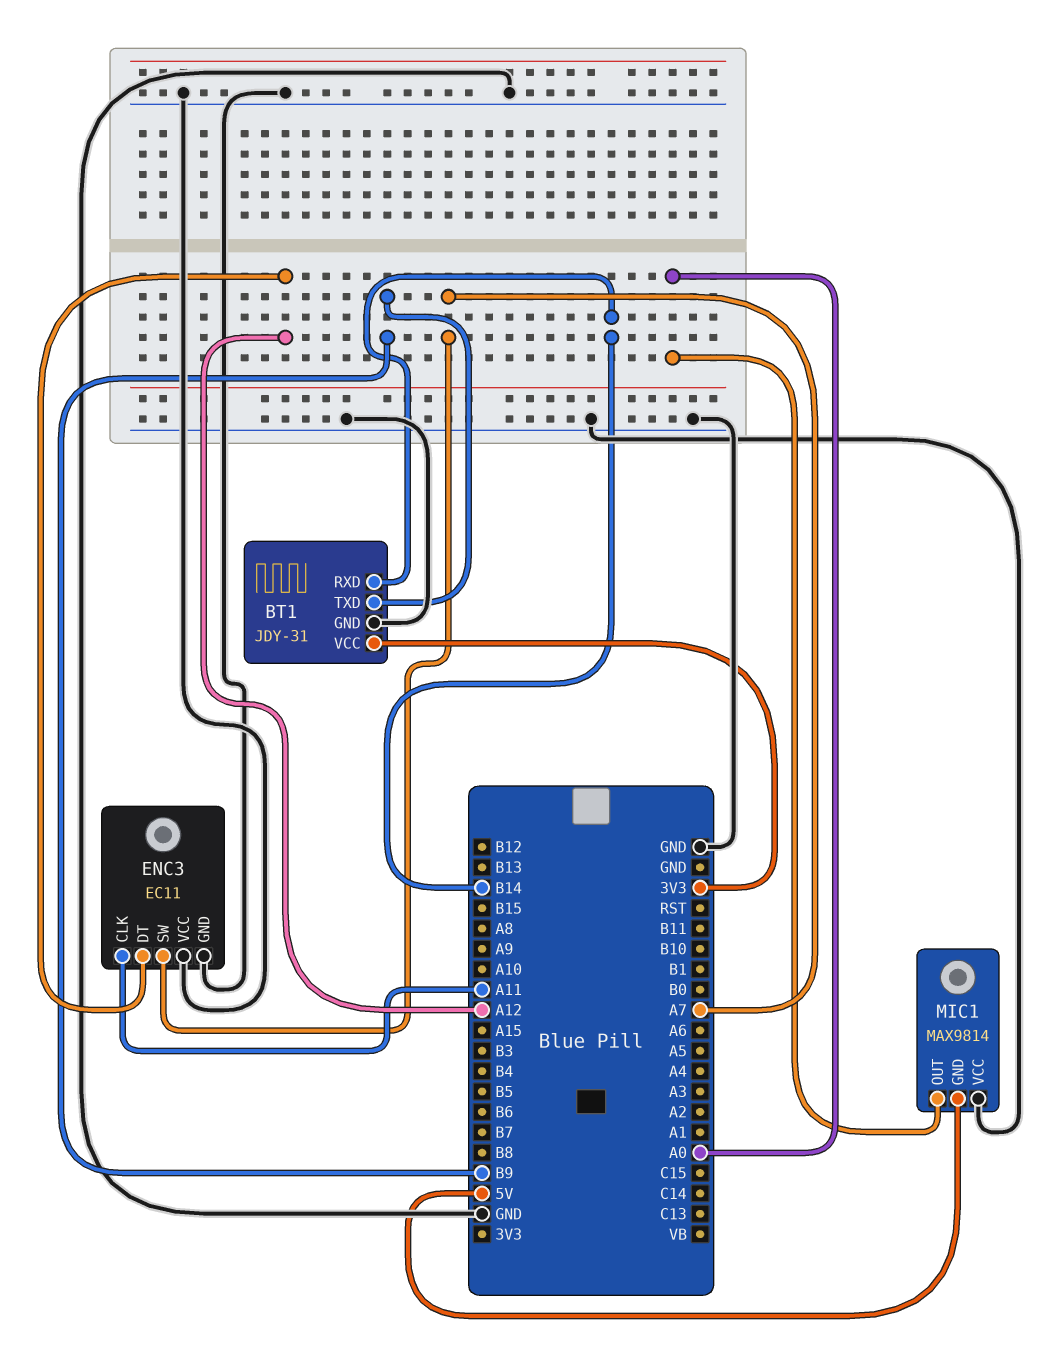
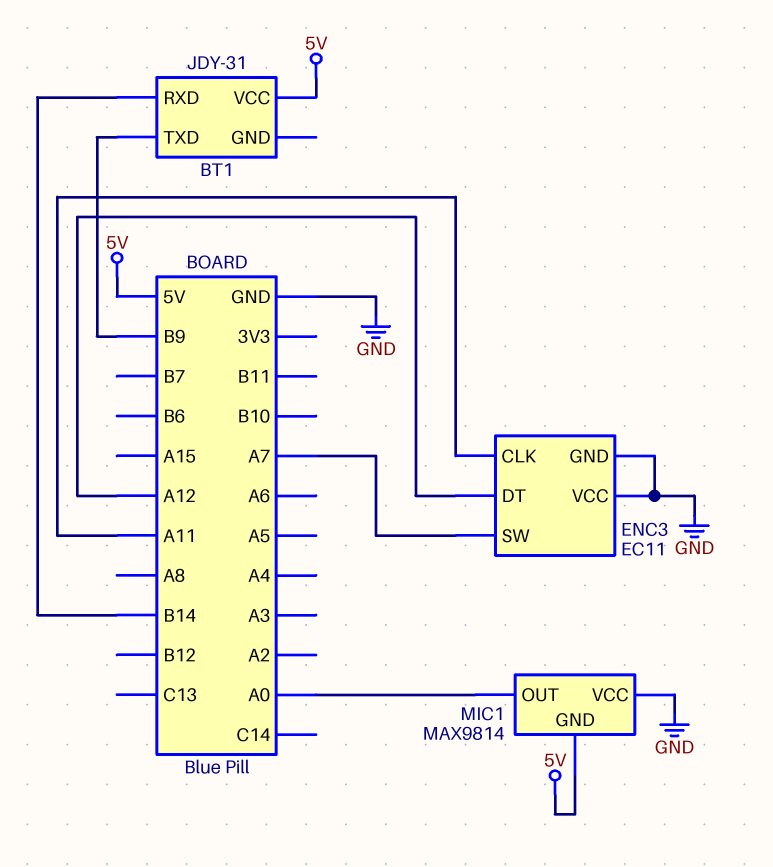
BT1 pin GND: GND -> none
BT1 pin VCC: 3V3 -> 5V

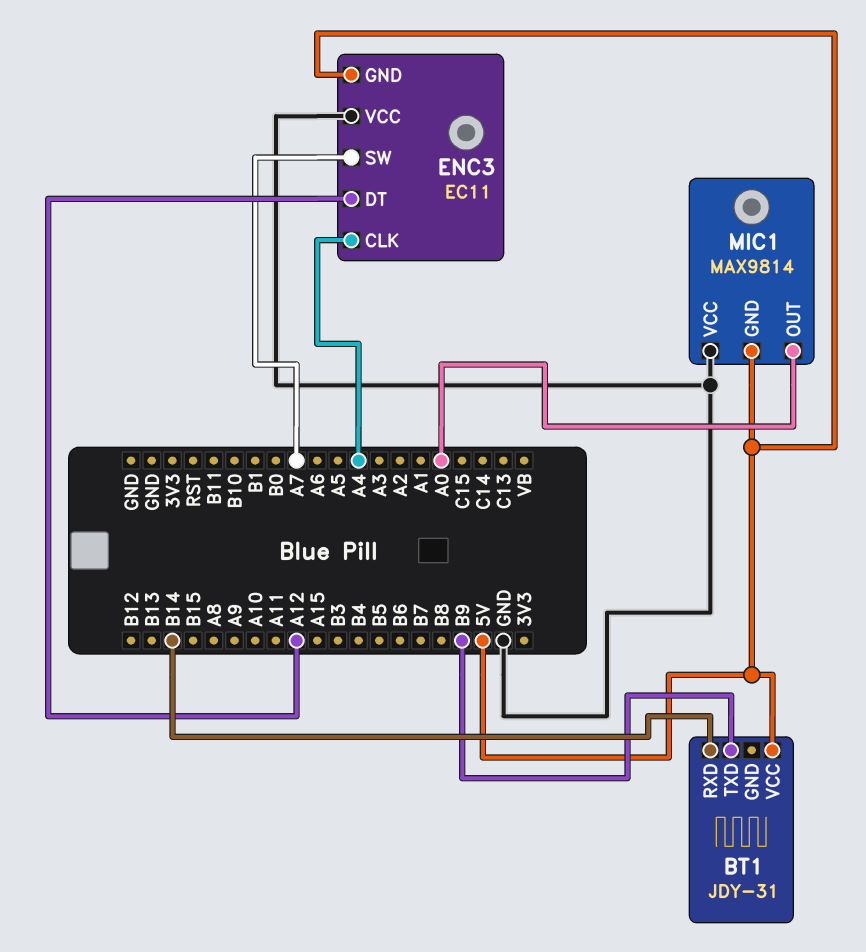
ENC3 pin CLK: A11 -> A4
ENC3 pin GND: GND -> 5V

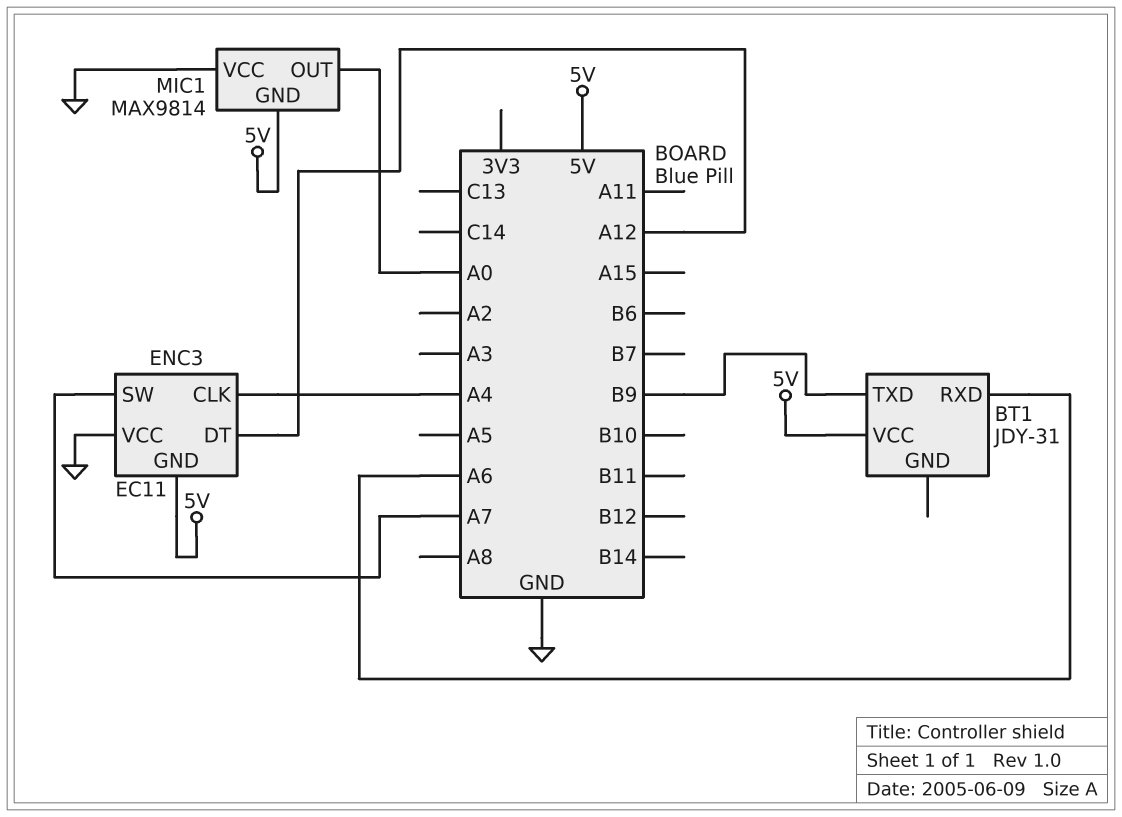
BT1 pin RXD: B14 -> A6

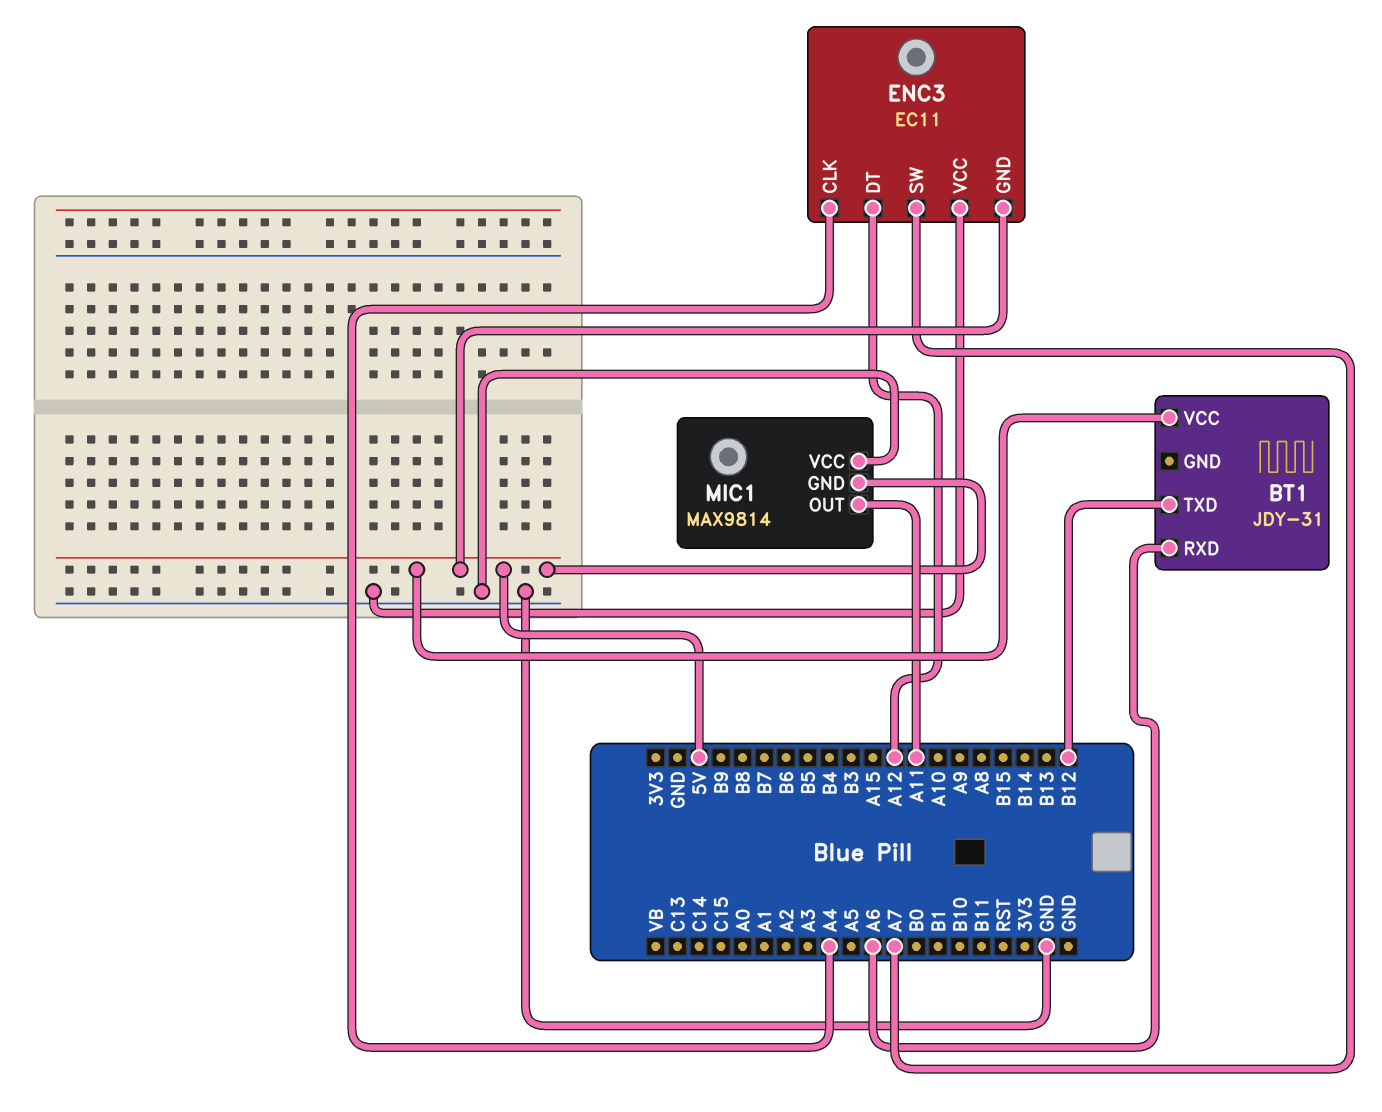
BT1 pin TXD: B9 -> B12
MIC1 pin OUT: A0 -> A11

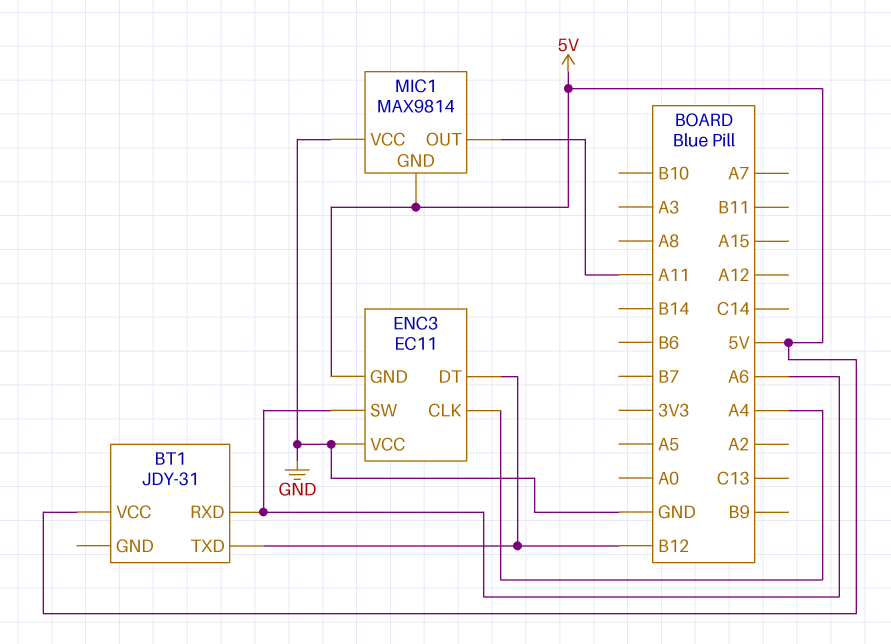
ENC3 pin DT: A12 -> B12
ENC3 pin SW: A7 -> A6

